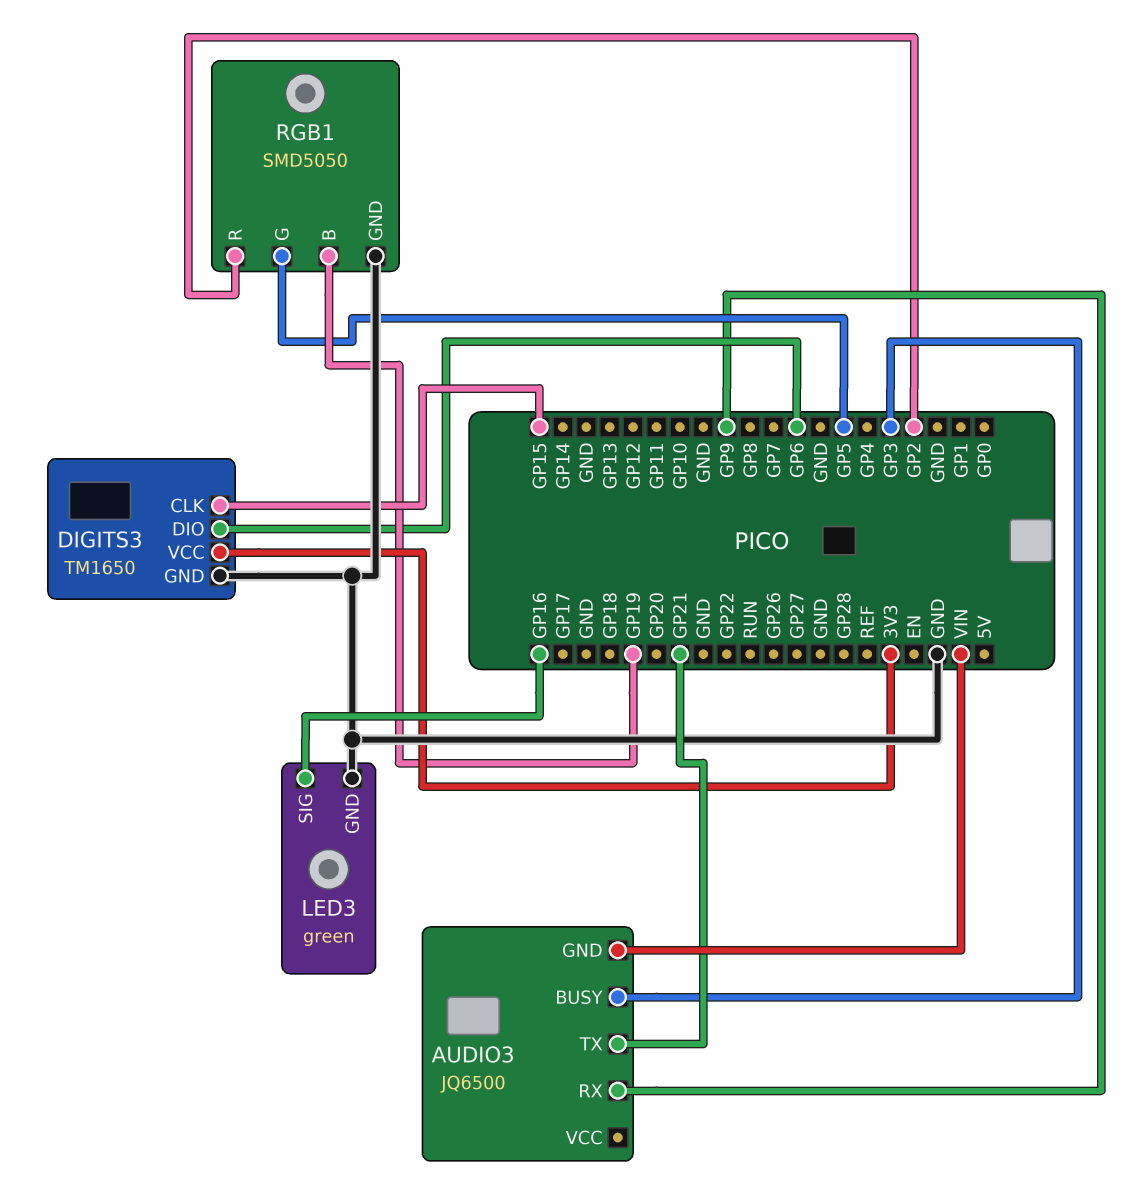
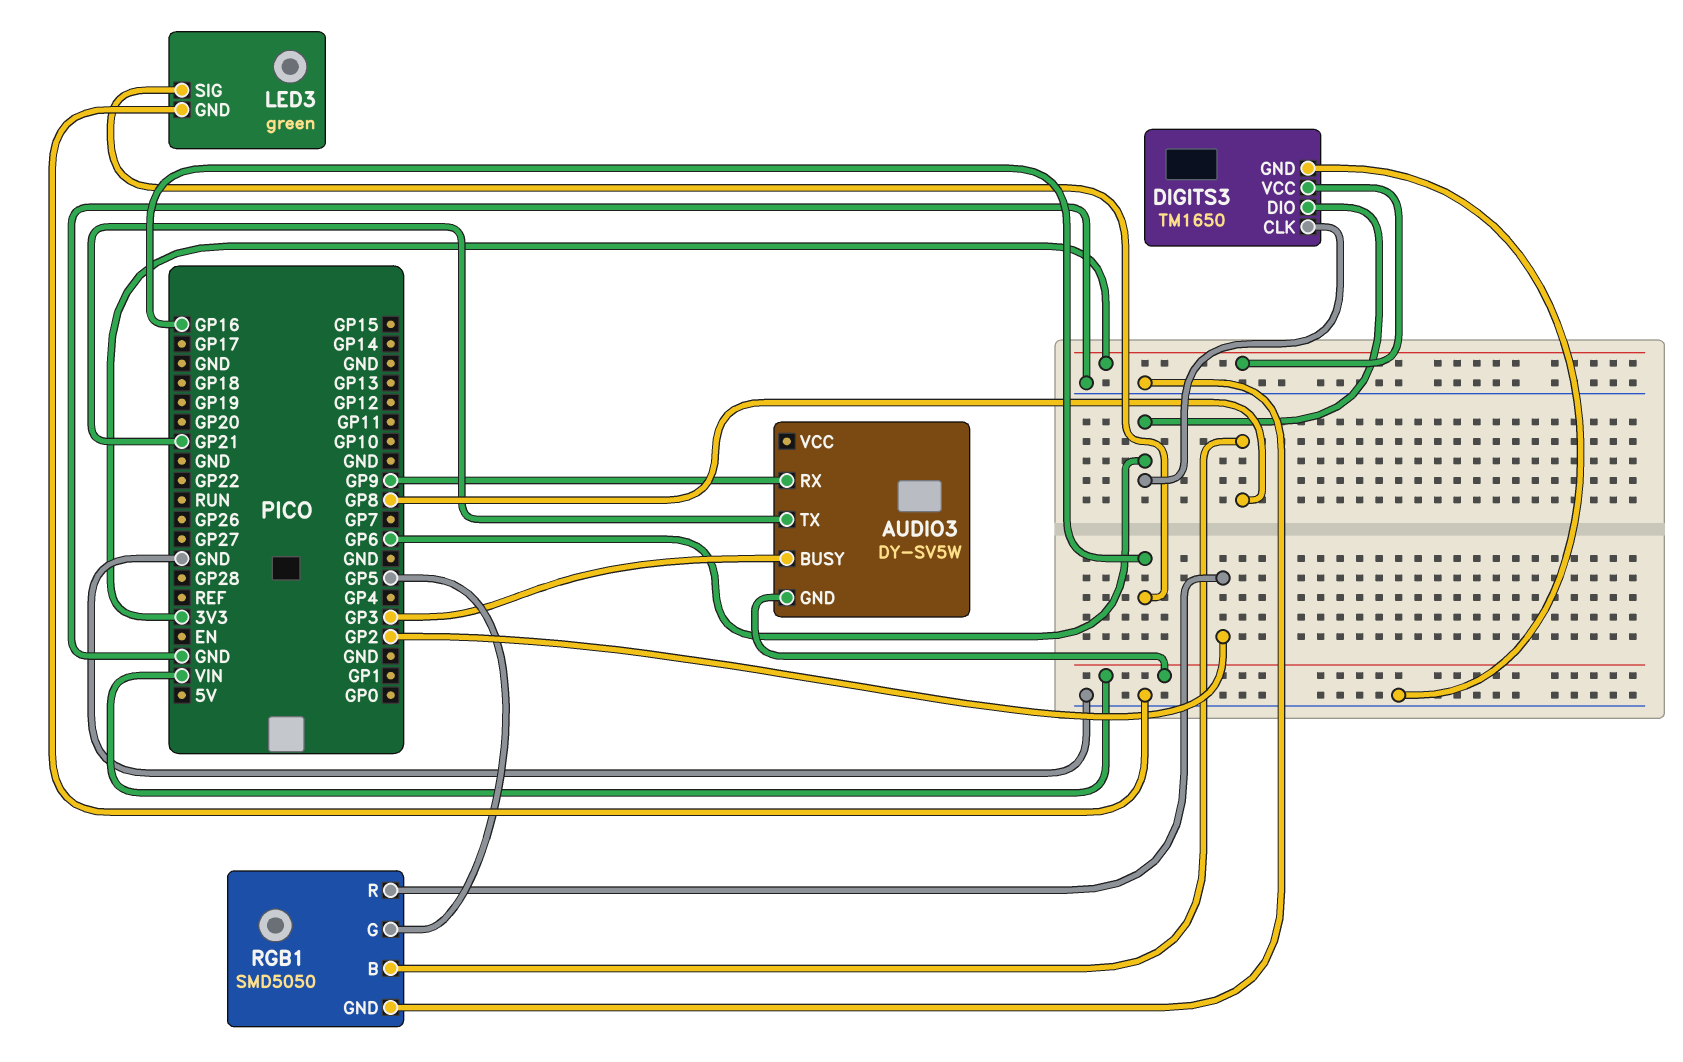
AUDIO3: JQ6500 -> DY-SV5W
DIGITS3 pin CLK: GP15 -> GP6
RGB1 pin B: GP19 -> GP8

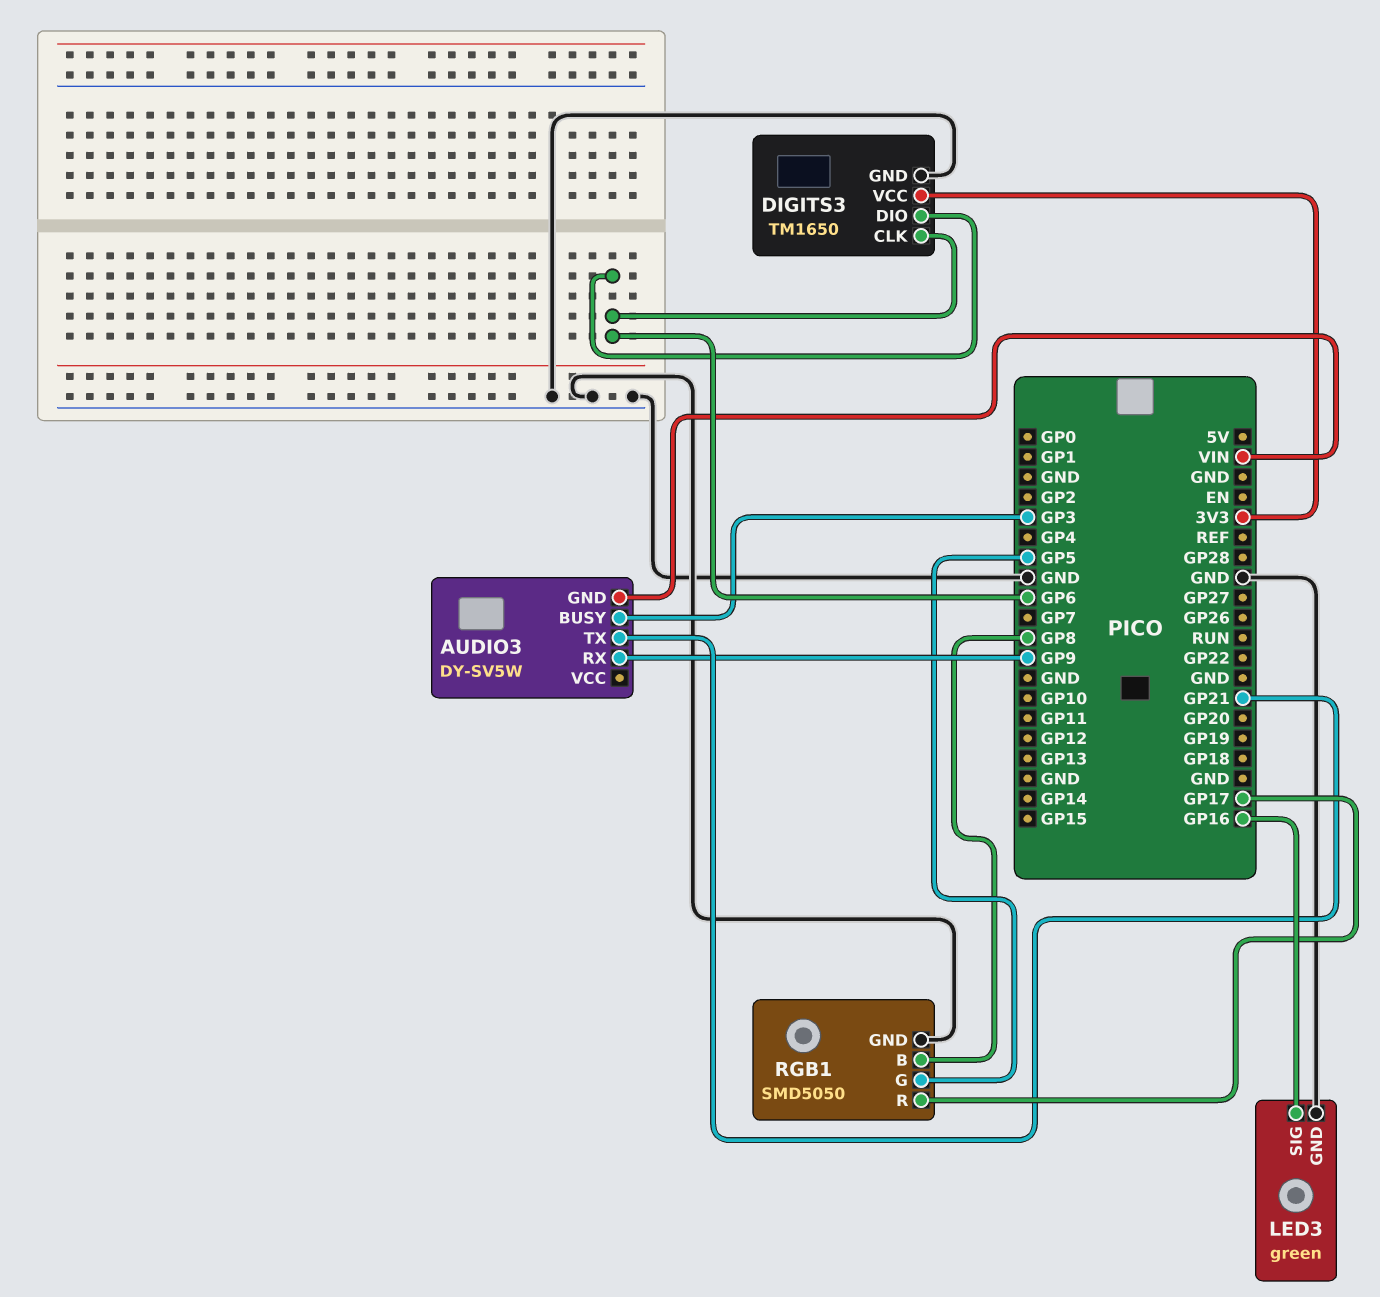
RGB1 pin R: GP2 -> GP17

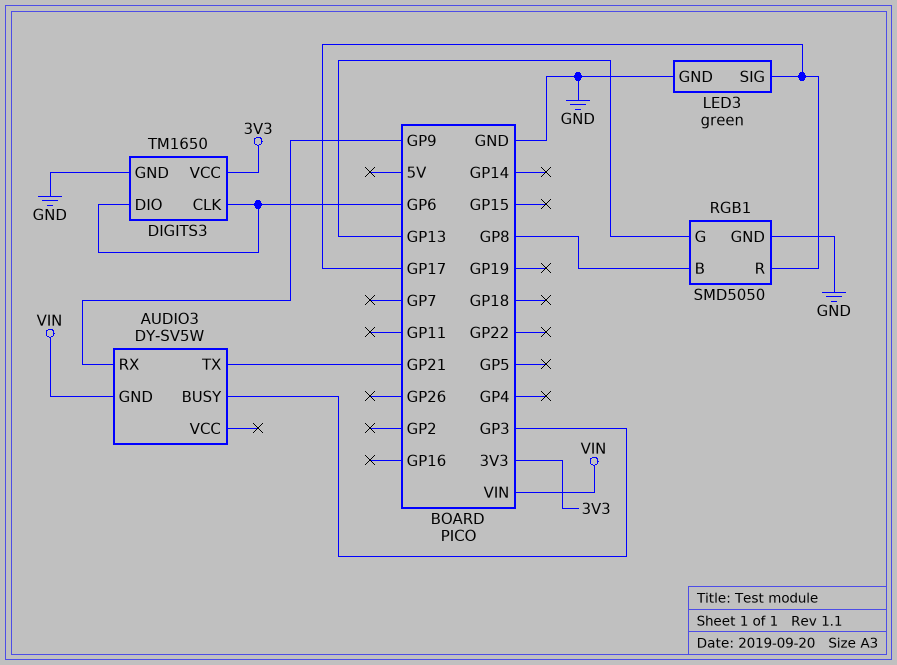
LED3 pin SIG: GP16 -> GP17
RGB1 pin G: GP5 -> GP13

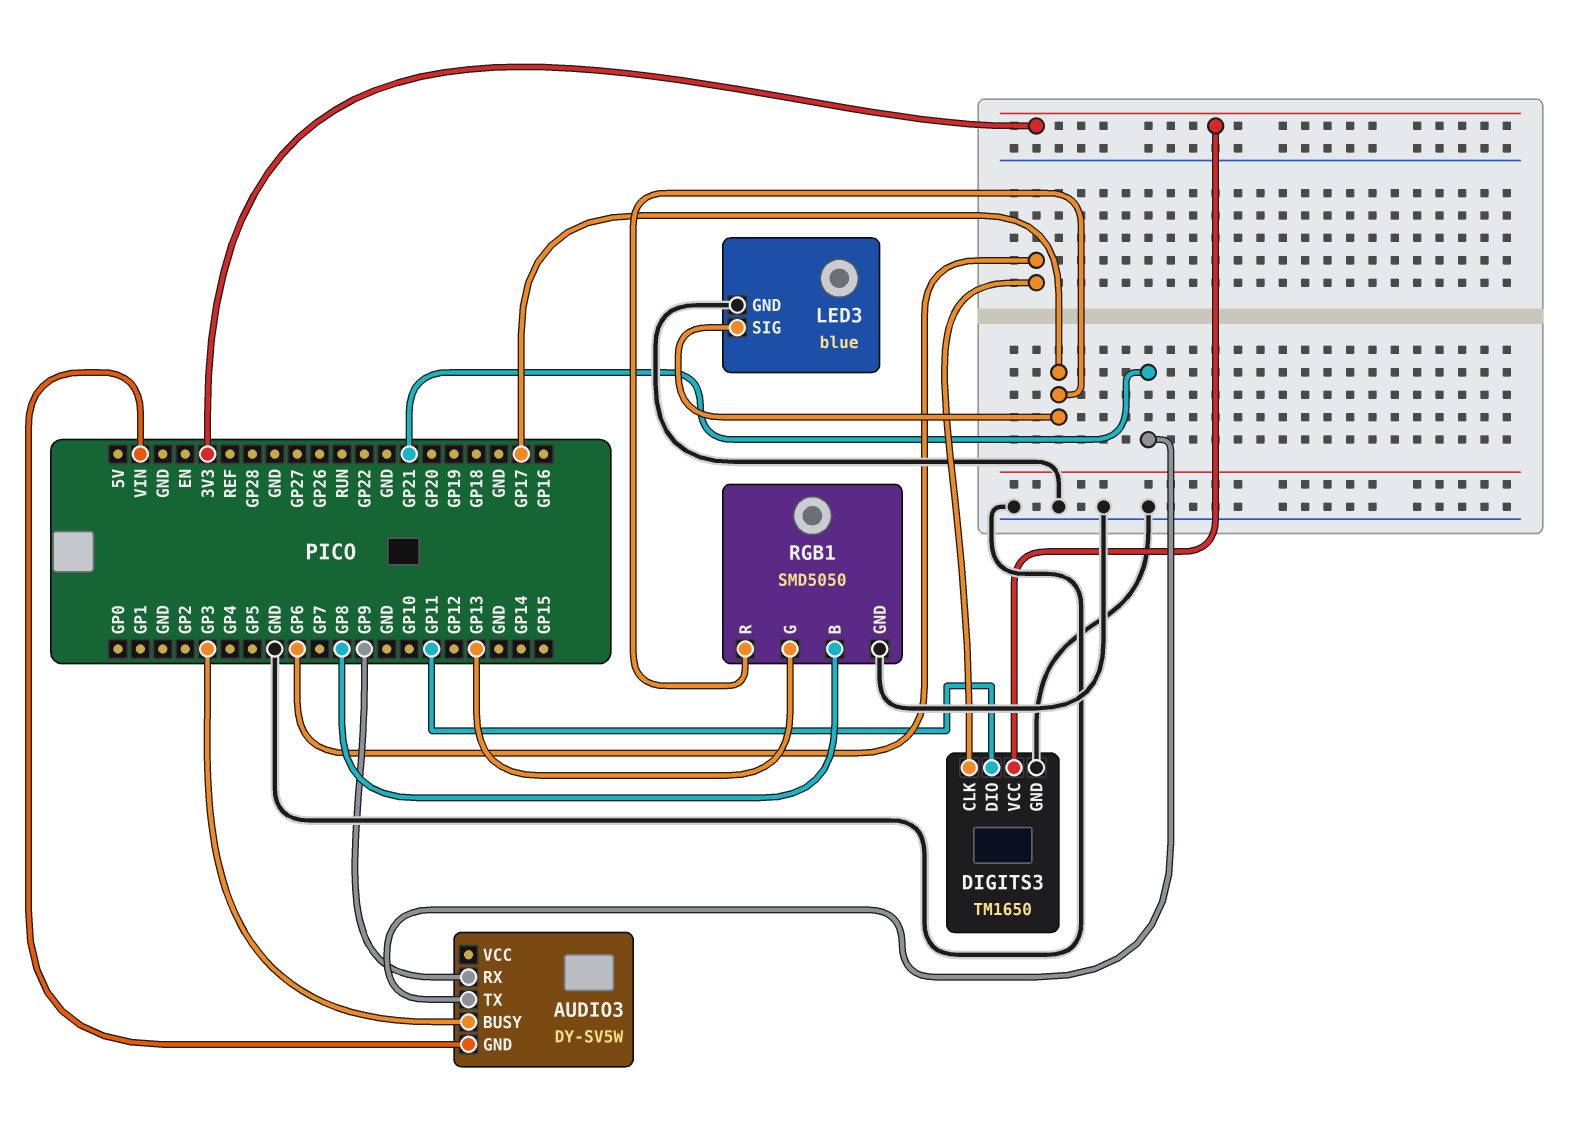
DIGITS3 pin DIO: GP6 -> GP11
LED3: green -> blue

